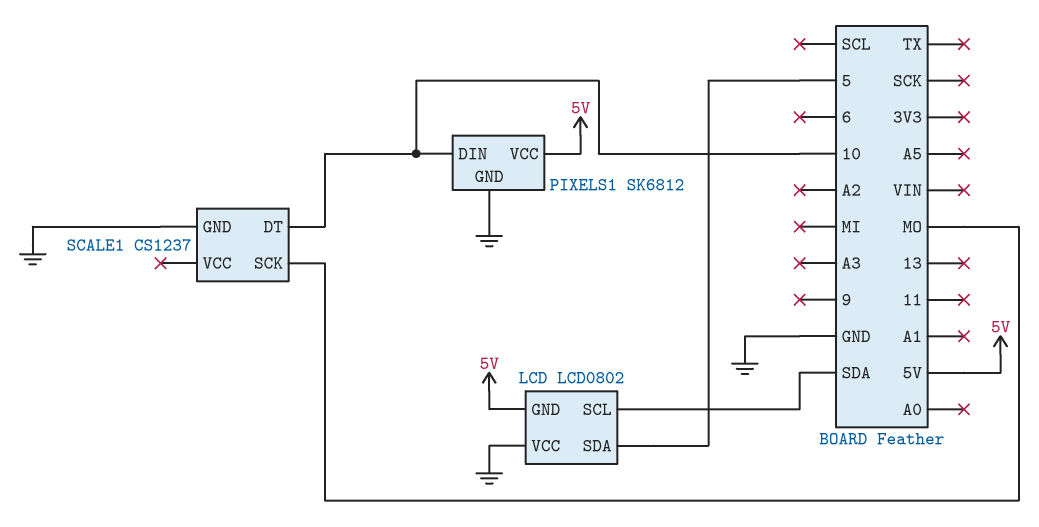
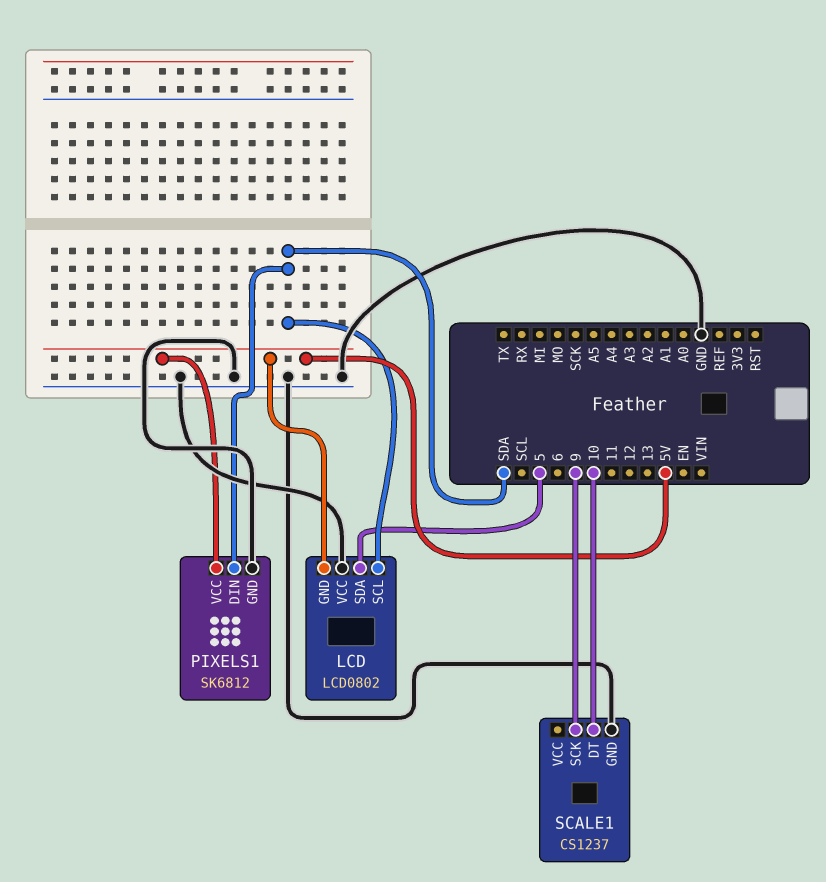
PIXELS1 pin DIN: 10 -> SDA
SCALE1 pin SCK: MO -> 9

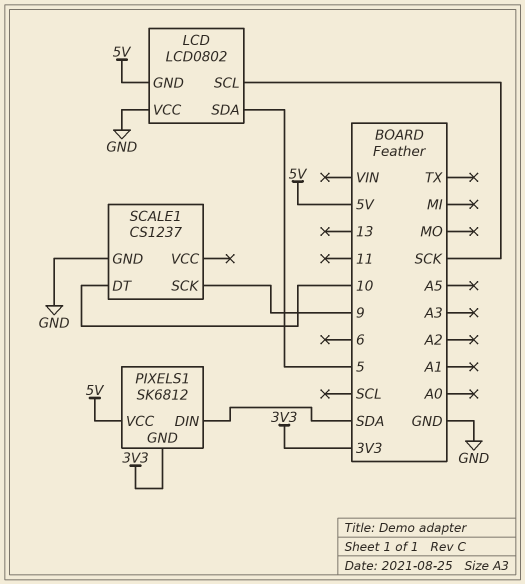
LCD pin SCL: SDA -> SCK
PIXELS1 pin GND: GND -> 3V3

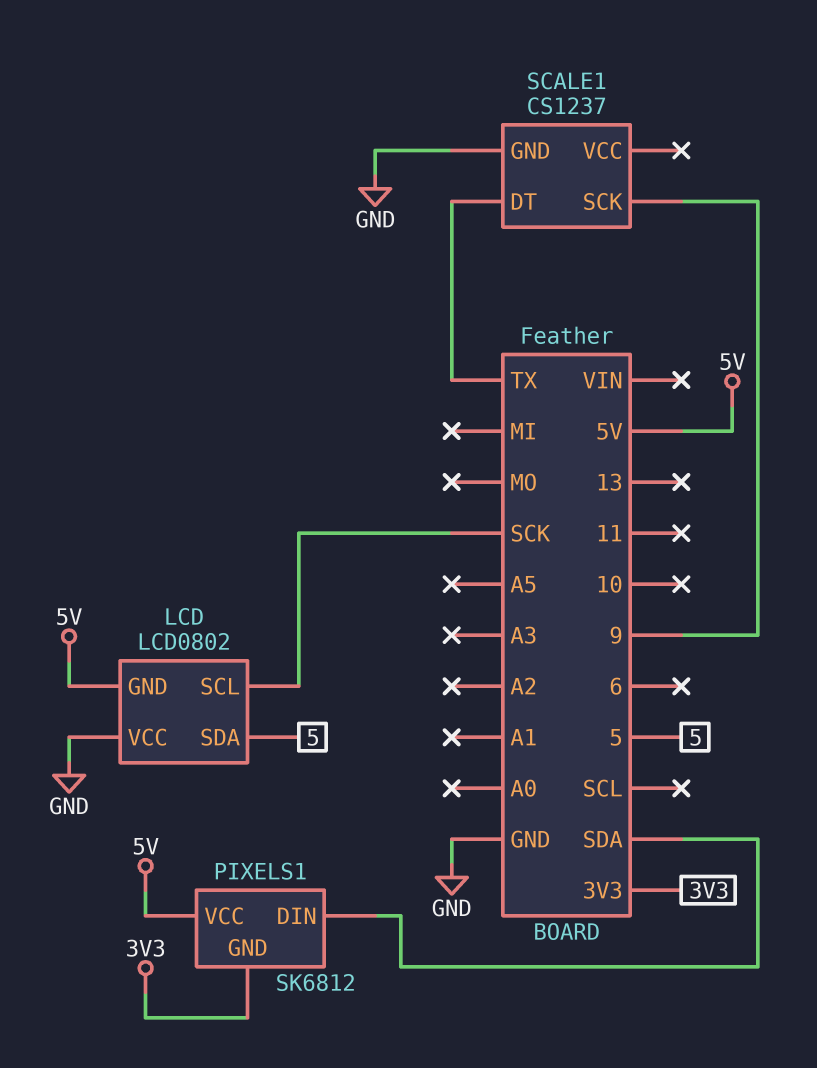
SCALE1 pin DT: 10 -> TX

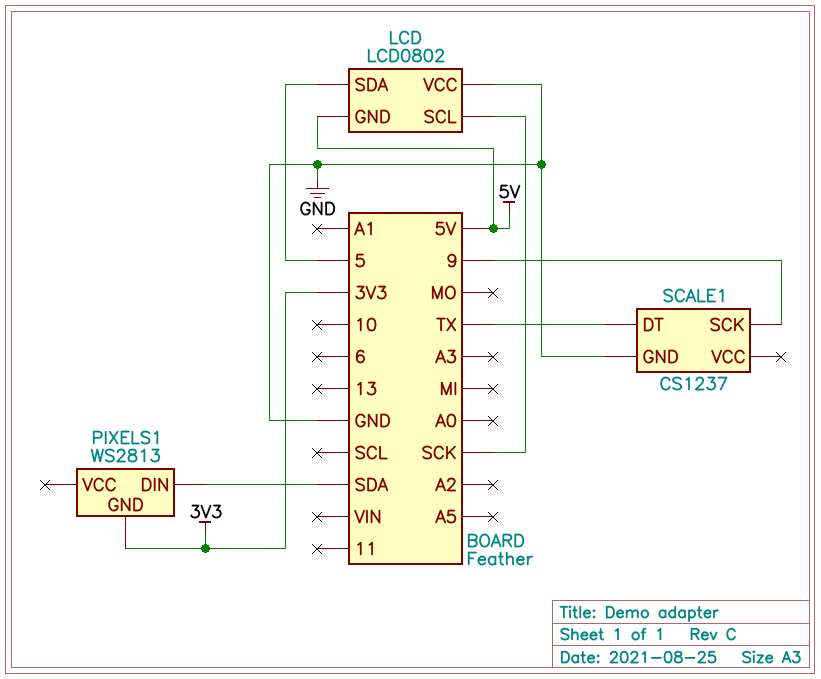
PIXELS1: SK6812 -> WS2813
PIXELS1 pin VCC: 5V -> none

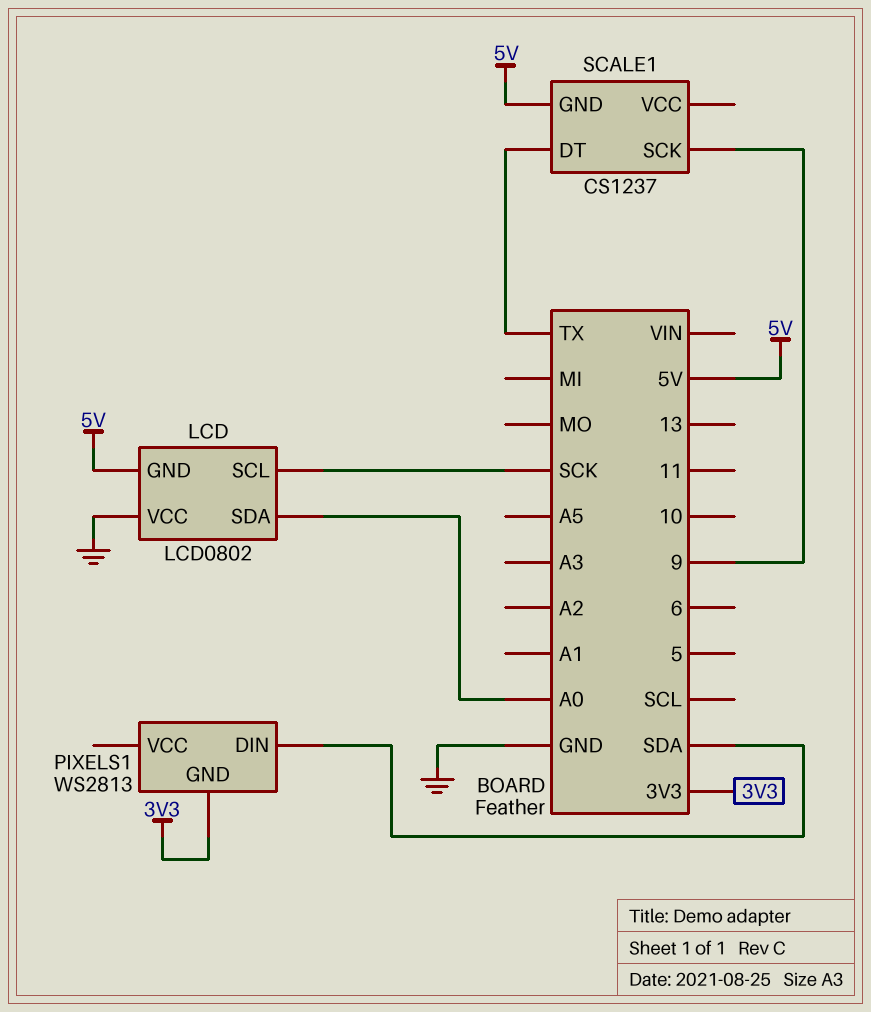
LCD pin SDA: 5 -> A0
SCALE1 pin GND: GND -> 5V

